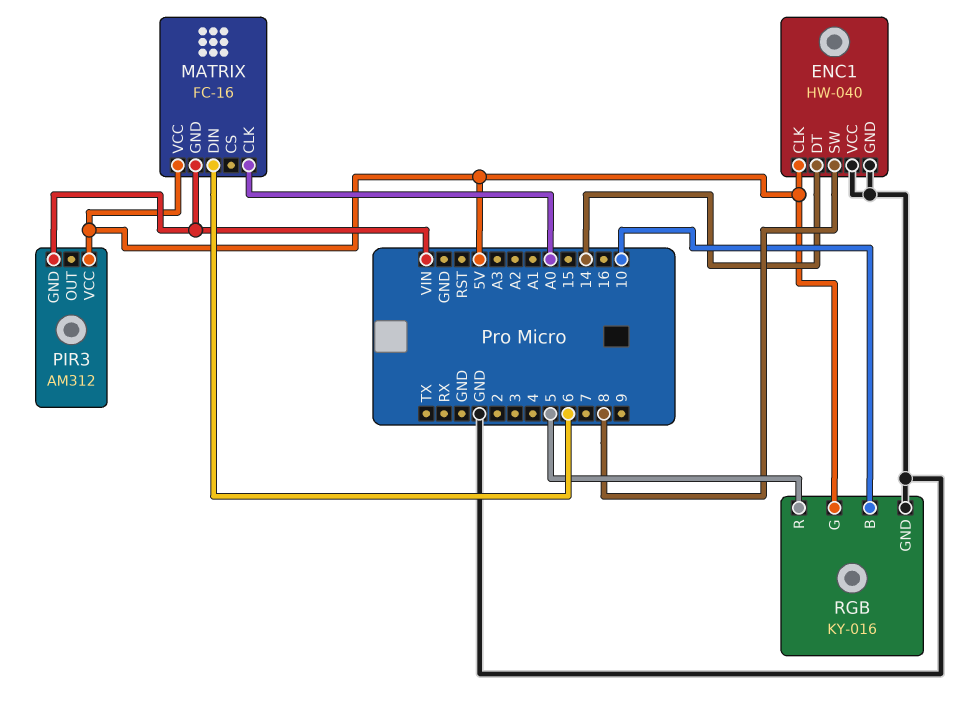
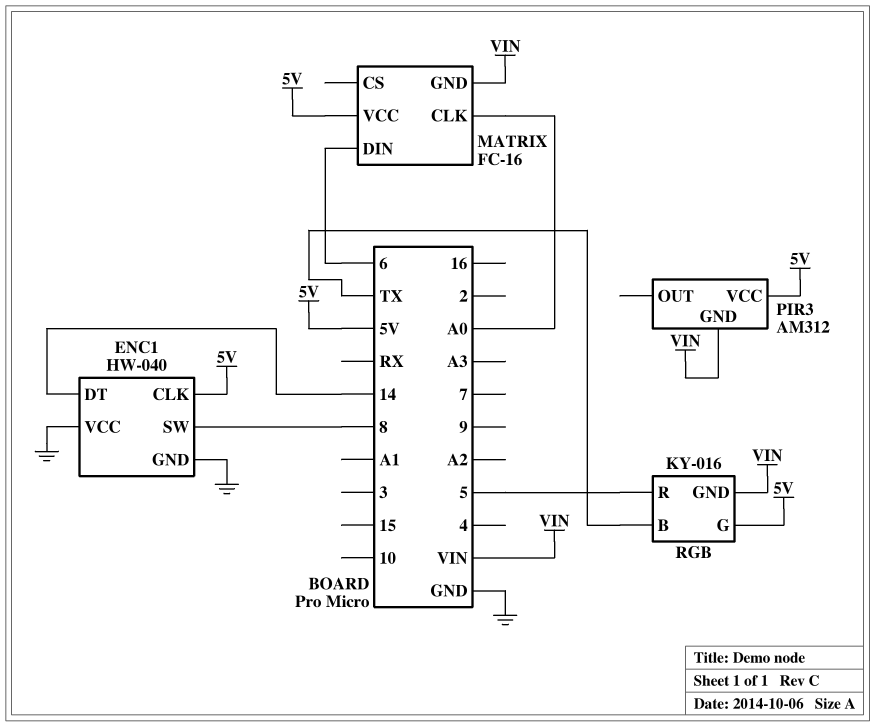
RGB pin B: 10 -> TX
RGB pin GND: GND -> VIN

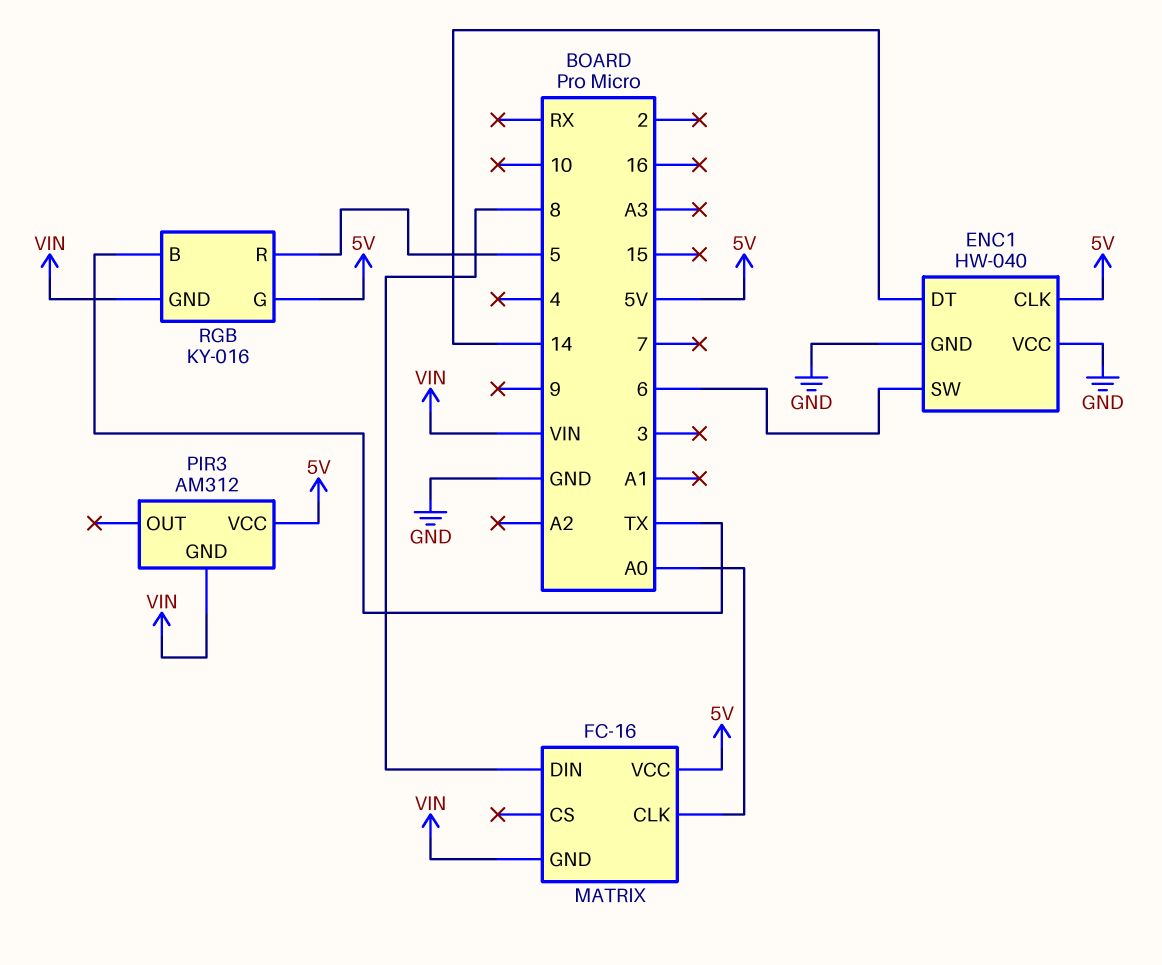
ENC1 pin SW: 8 -> 6
MATRIX pin DIN: 6 -> 8

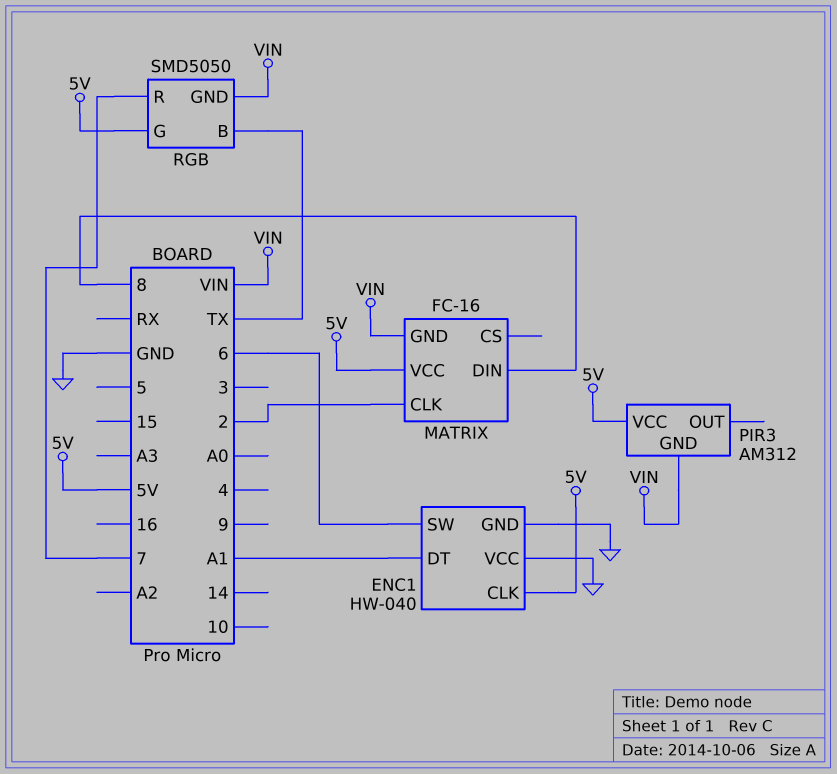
ENC1 pin DT: 14 -> A1
MATRIX pin CLK: A0 -> 2
RGB: KY-016 -> SMD5050
RGB pin R: 5 -> 7

